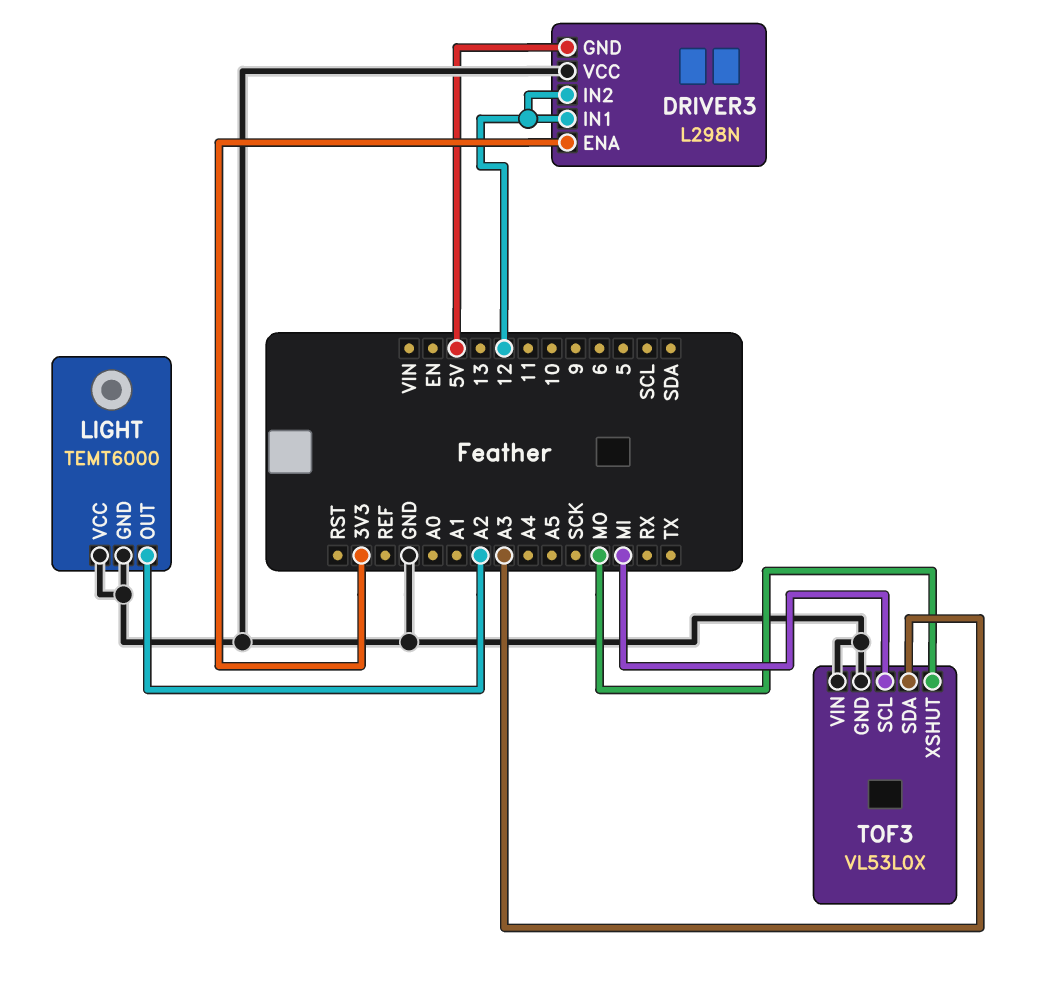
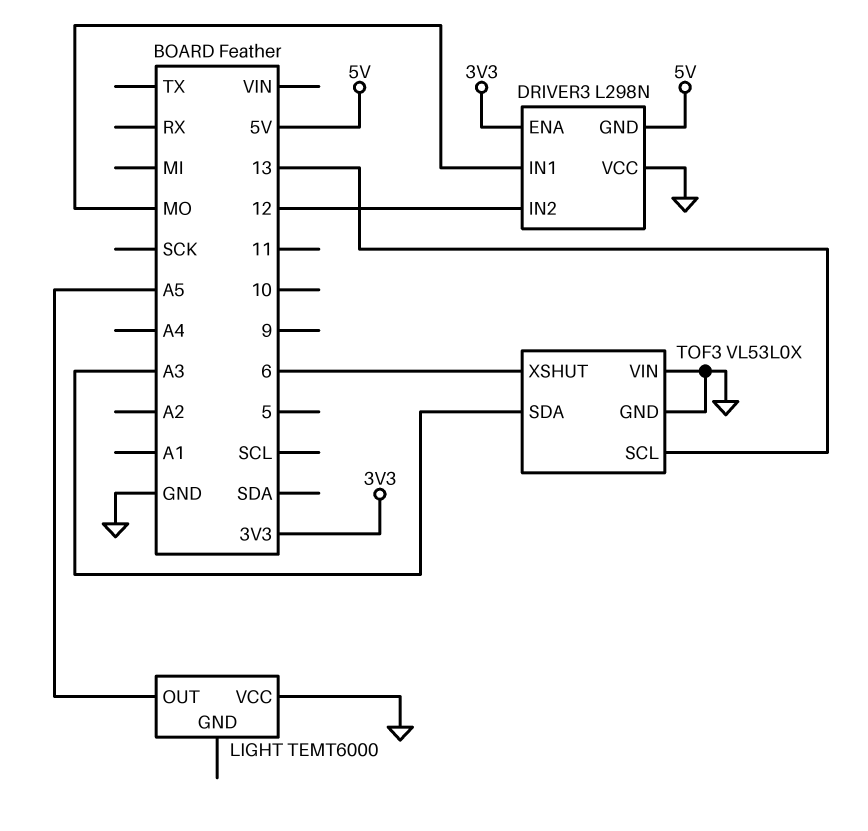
DRIVER3 pin IN1: 12 -> MO
LIGHT pin GND: GND -> none
LIGHT pin OUT: A2 -> A5
TOF3 pin SCL: MI -> 13
TOF3 pin XSHUT: MO -> 6

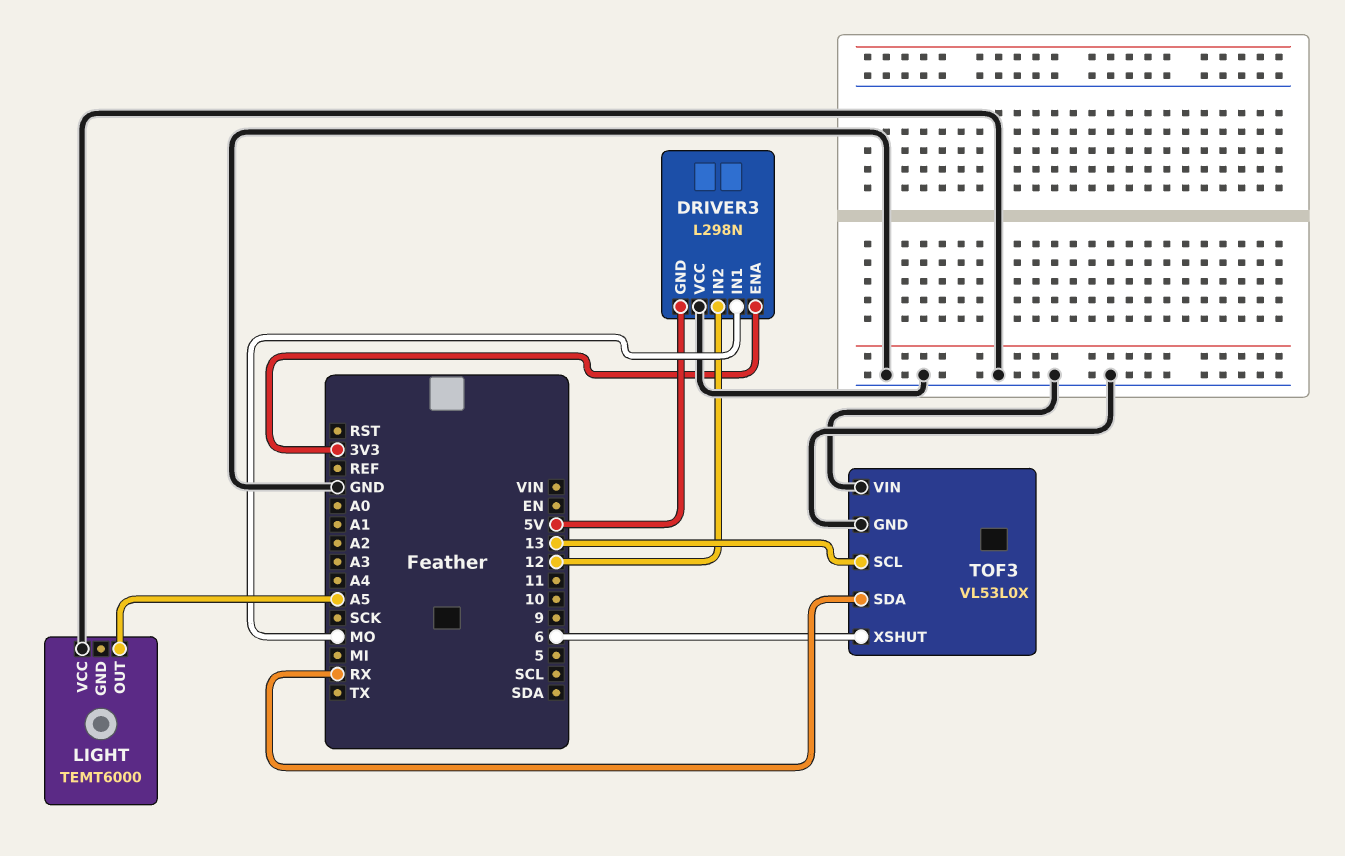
TOF3 pin SDA: A3 -> RX

